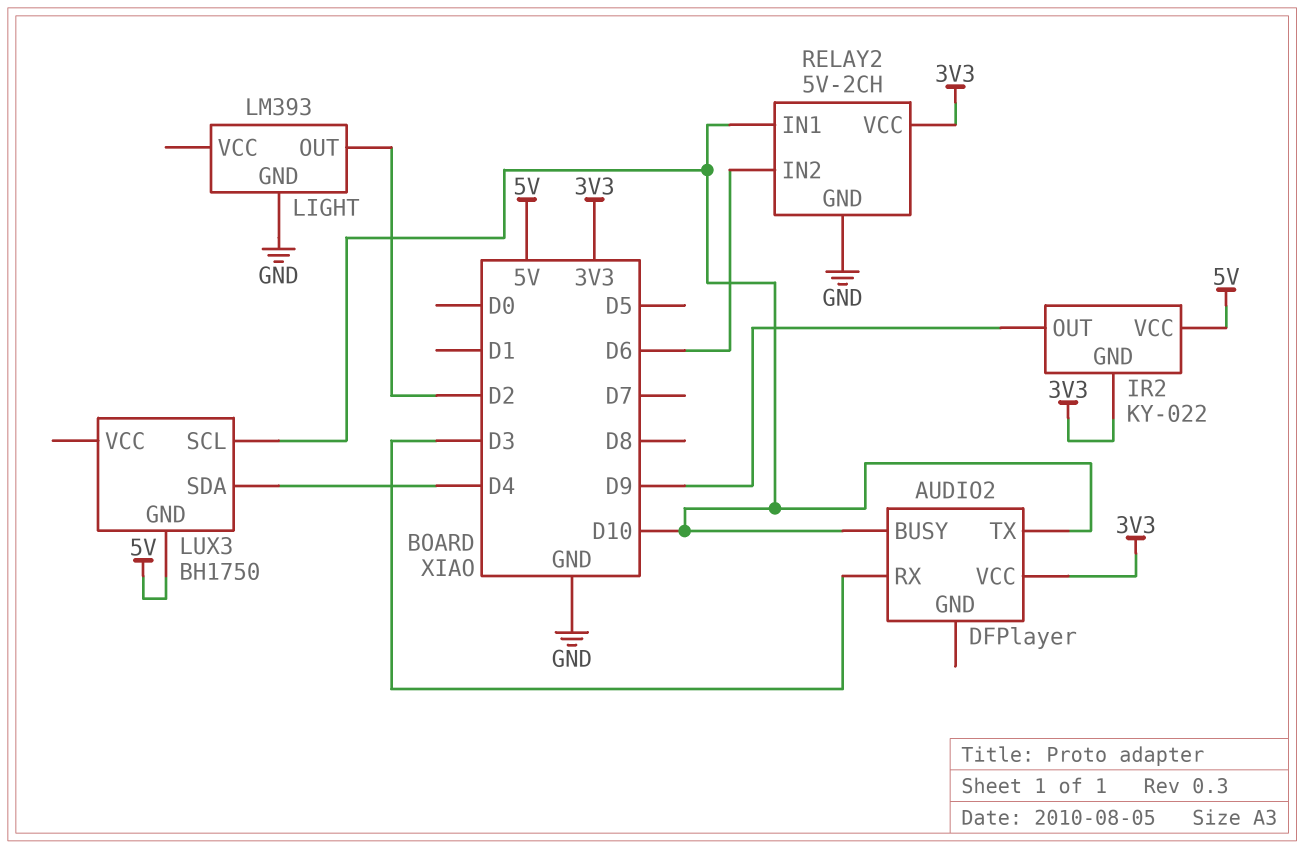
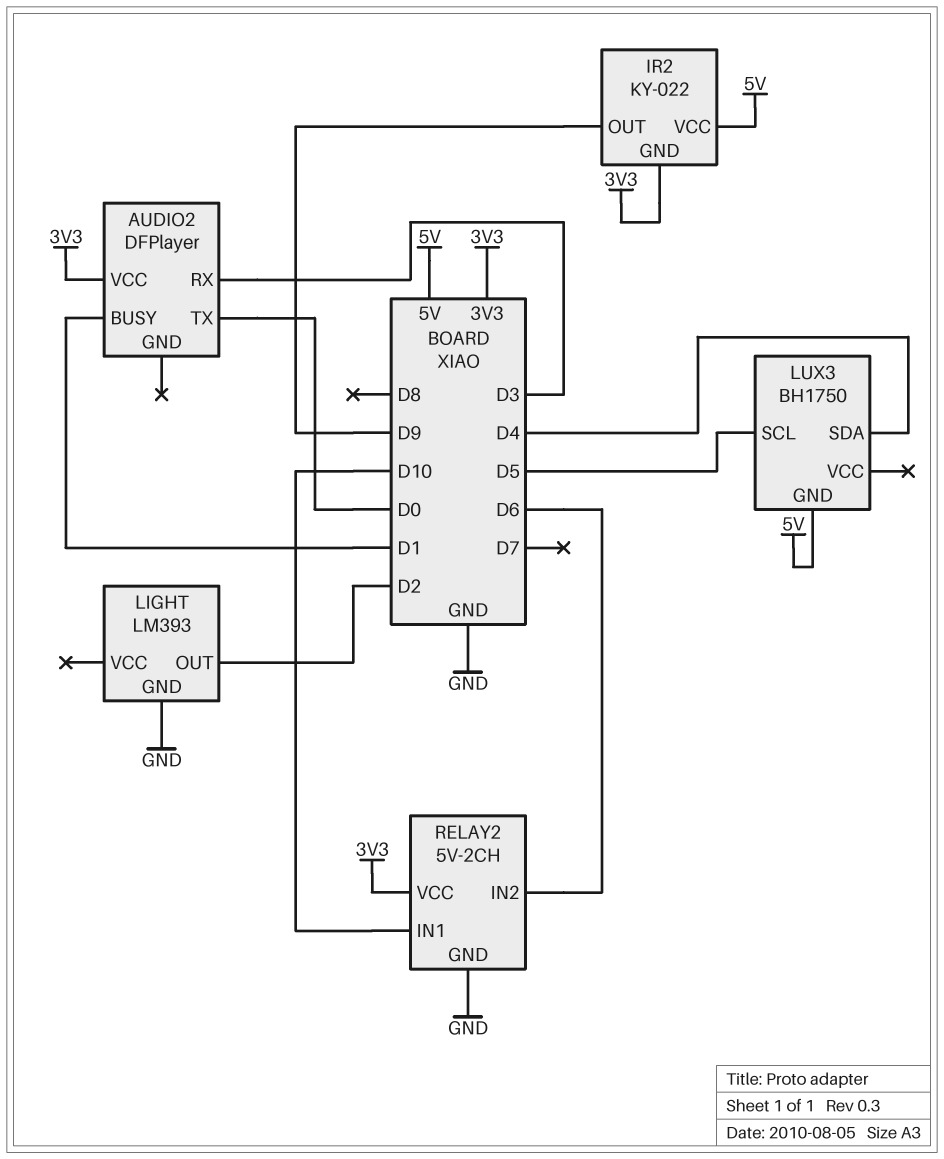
AUDIO2 pin BUSY: D10 -> D1
AUDIO2 pin TX: D10 -> D0
LUX3 pin SCL: D10 -> D5

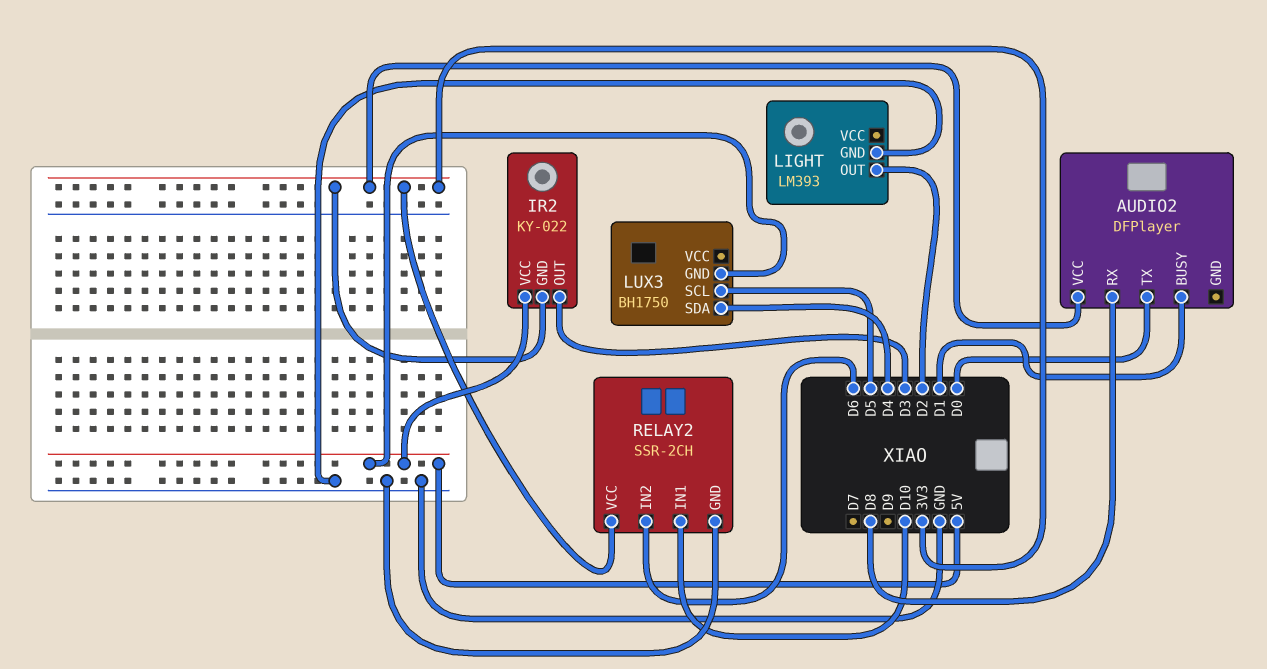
AUDIO2 pin RX: D3 -> D8
IR2 pin OUT: D9 -> D3
RELAY2: 5V-2CH -> SSR-2CH

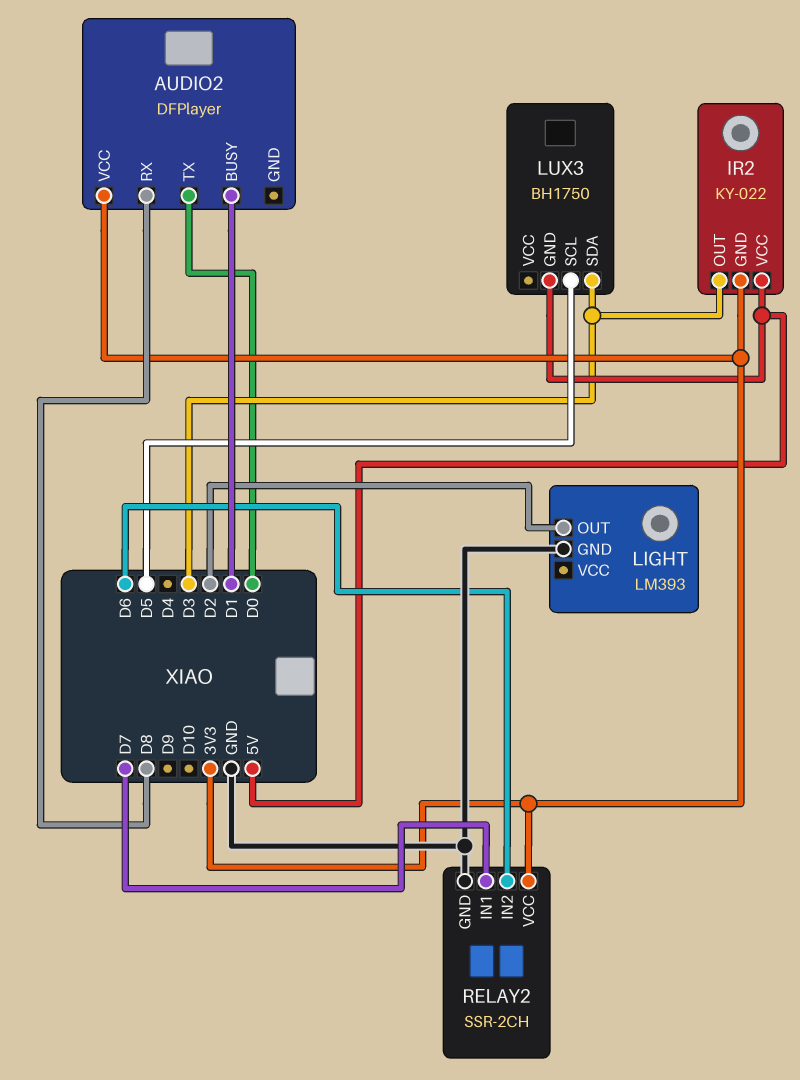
LUX3 pin SDA: D4 -> D3
RELAY2 pin IN1: D10 -> D7

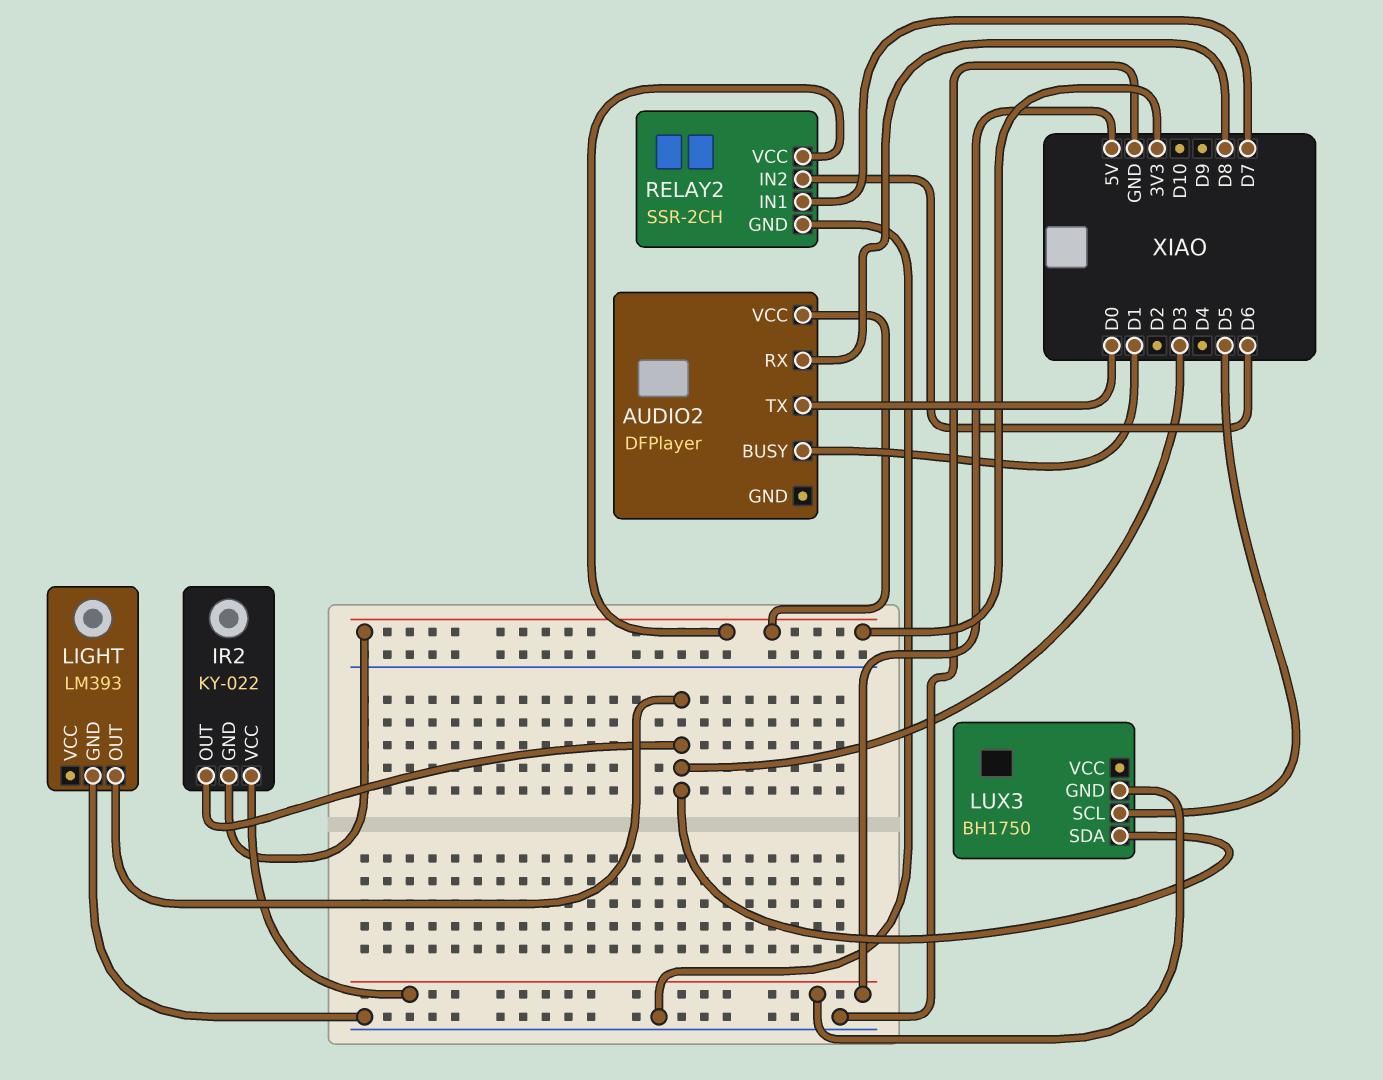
LIGHT pin OUT: D2 -> D3

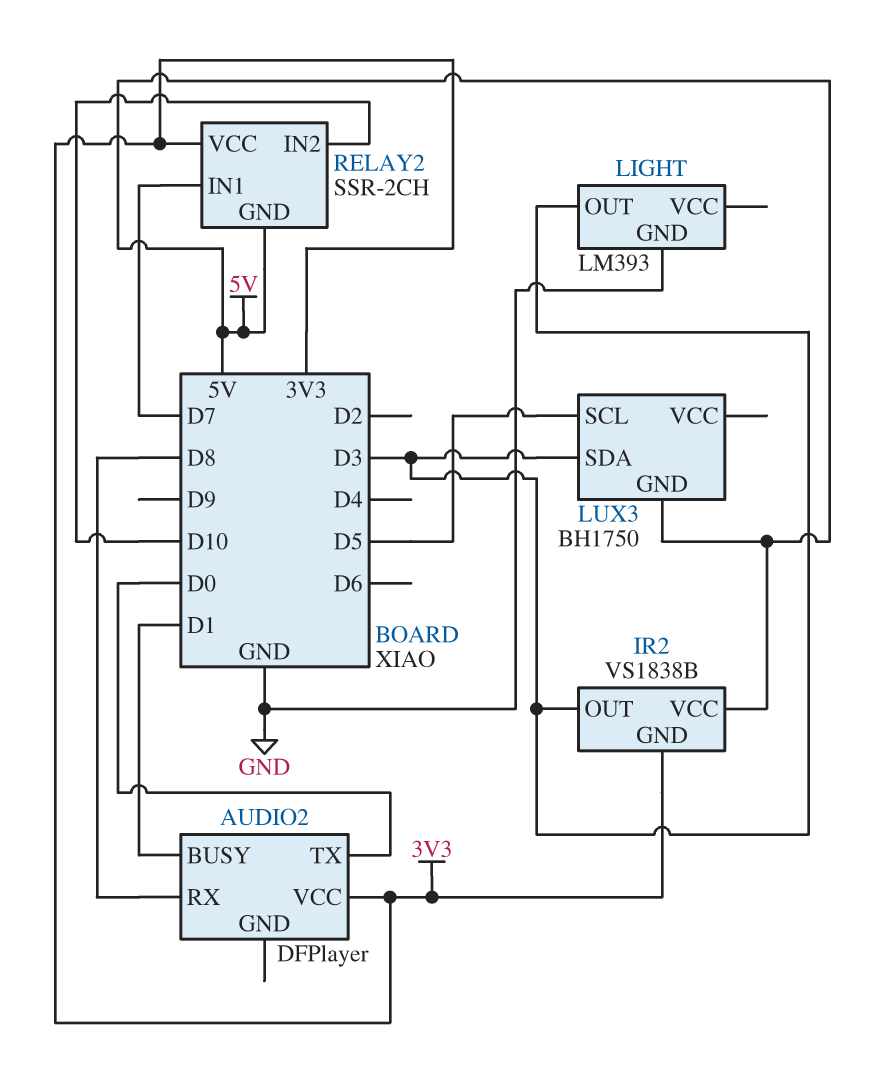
IR2: KY-022 -> VS1838B
RELAY2 pin GND: GND -> 5V
RELAY2 pin IN2: D6 -> D10

